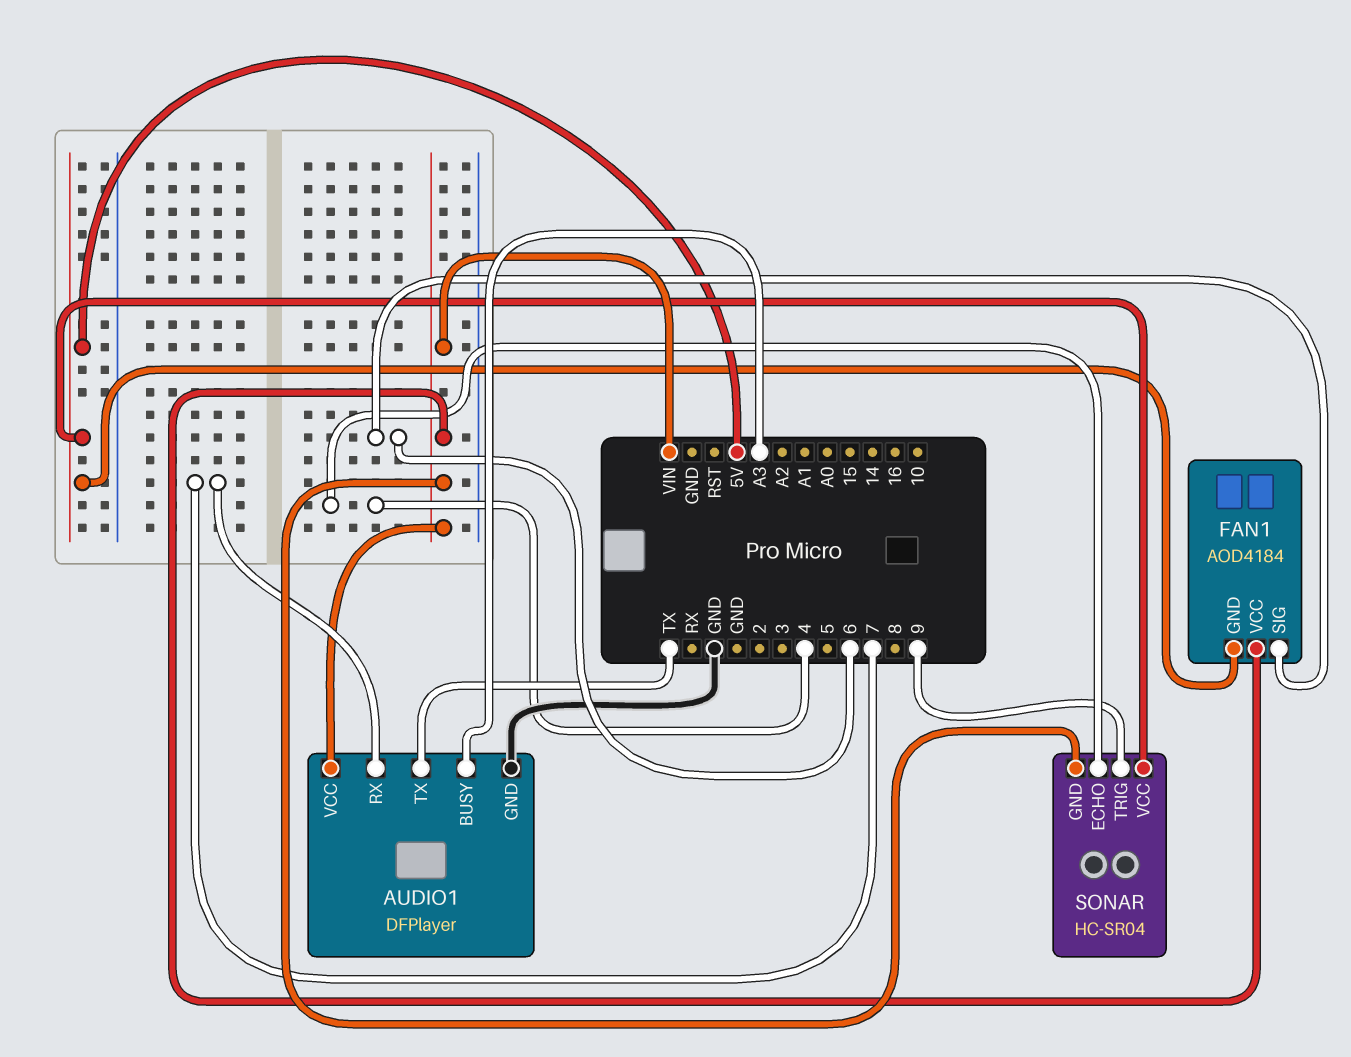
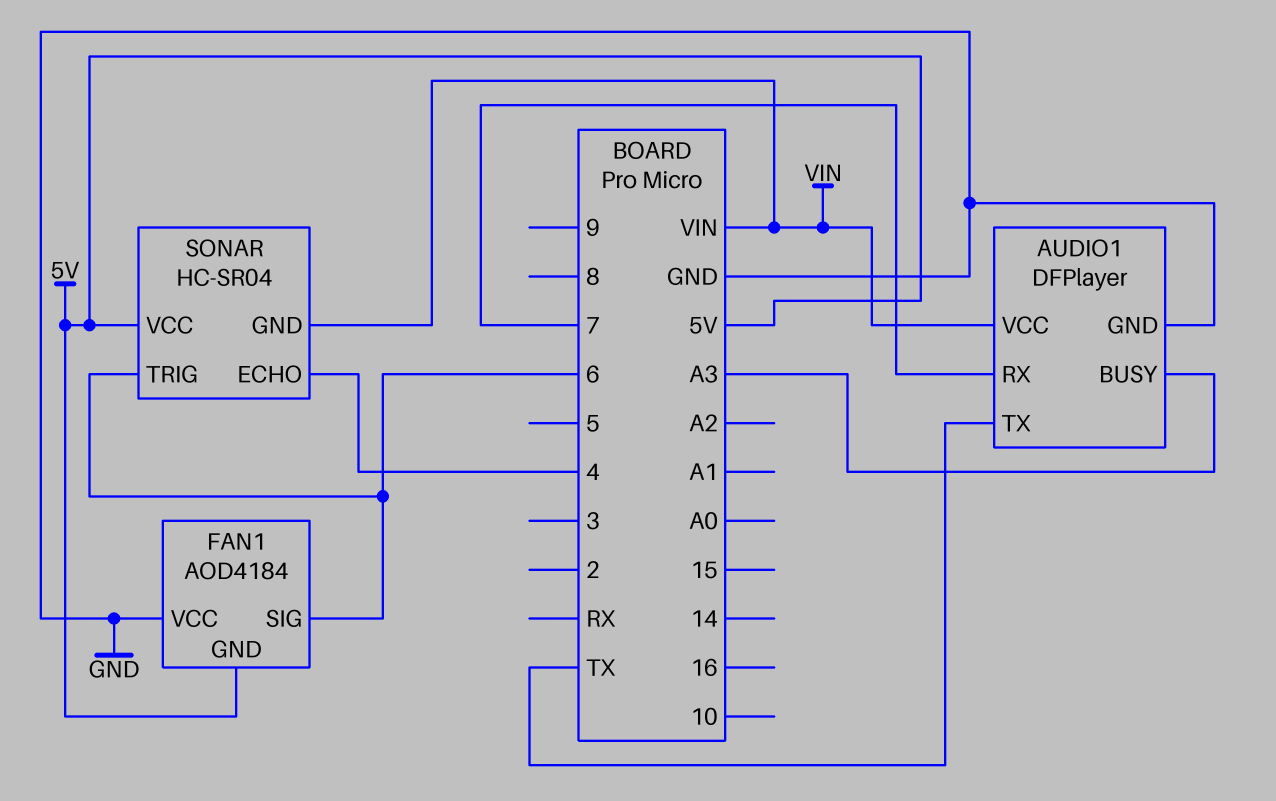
FAN1 pin VCC: VIN -> GND
SONAR pin TRIG: 9 -> 6

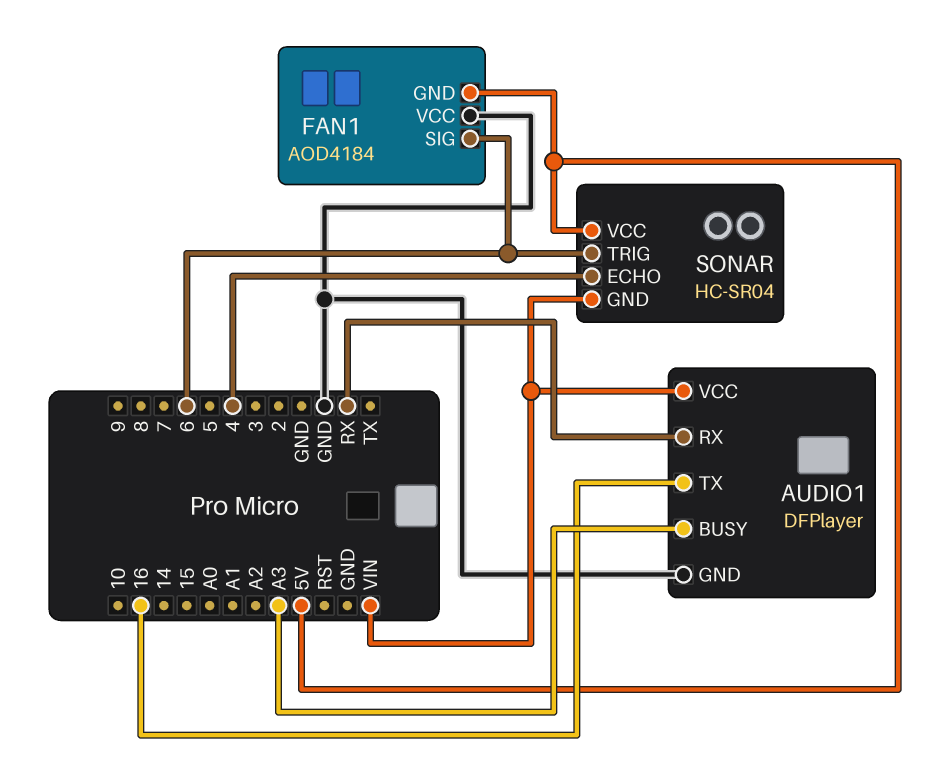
AUDIO1 pin RX: 7 -> RX
AUDIO1 pin TX: TX -> 16

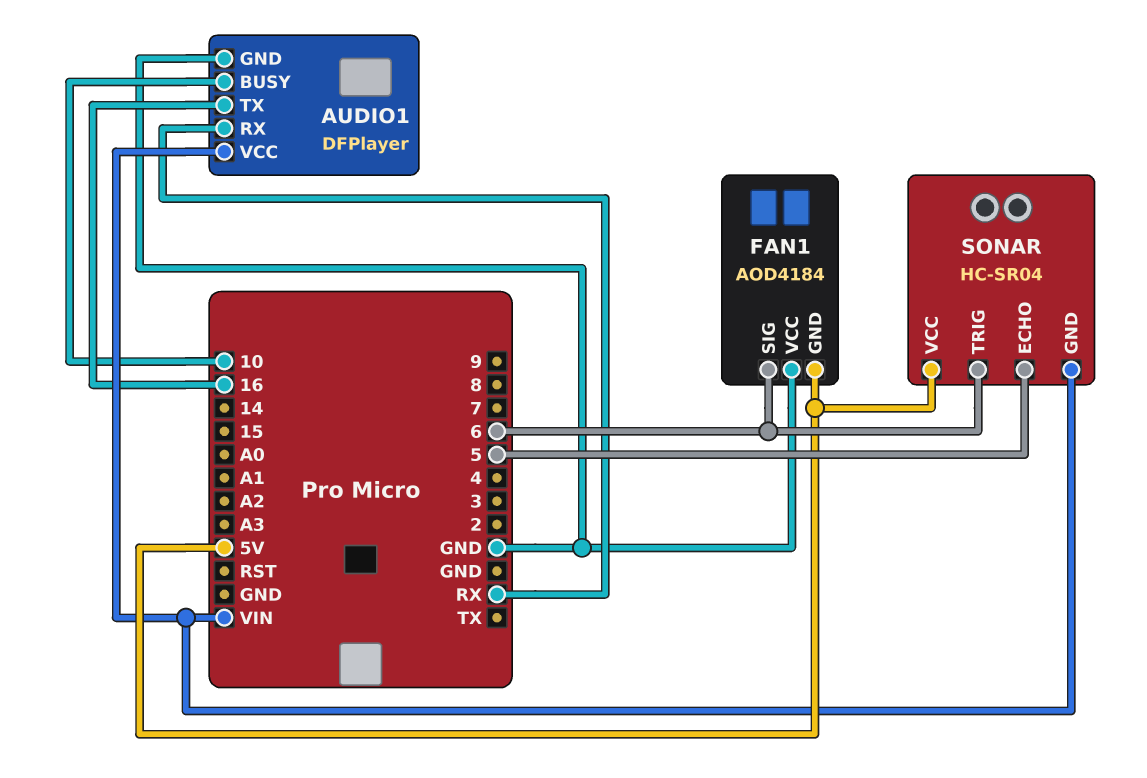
AUDIO1 pin BUSY: A3 -> 10
SONAR pin ECHO: 4 -> 5

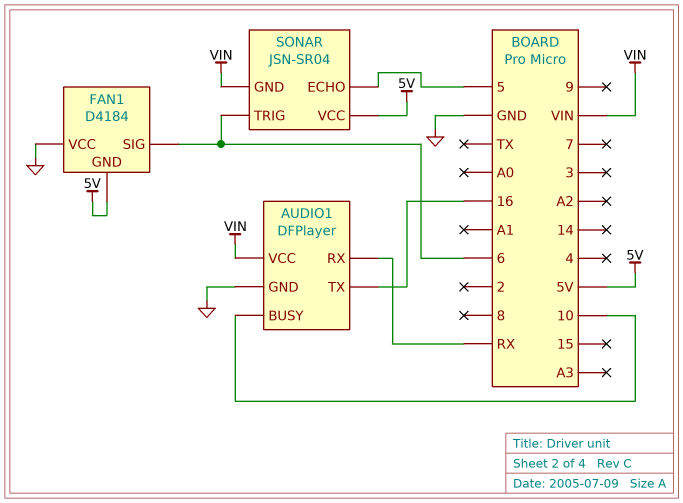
FAN1: AOD4184 -> D4184
SONAR: HC-SR04 -> JSN-SR04

